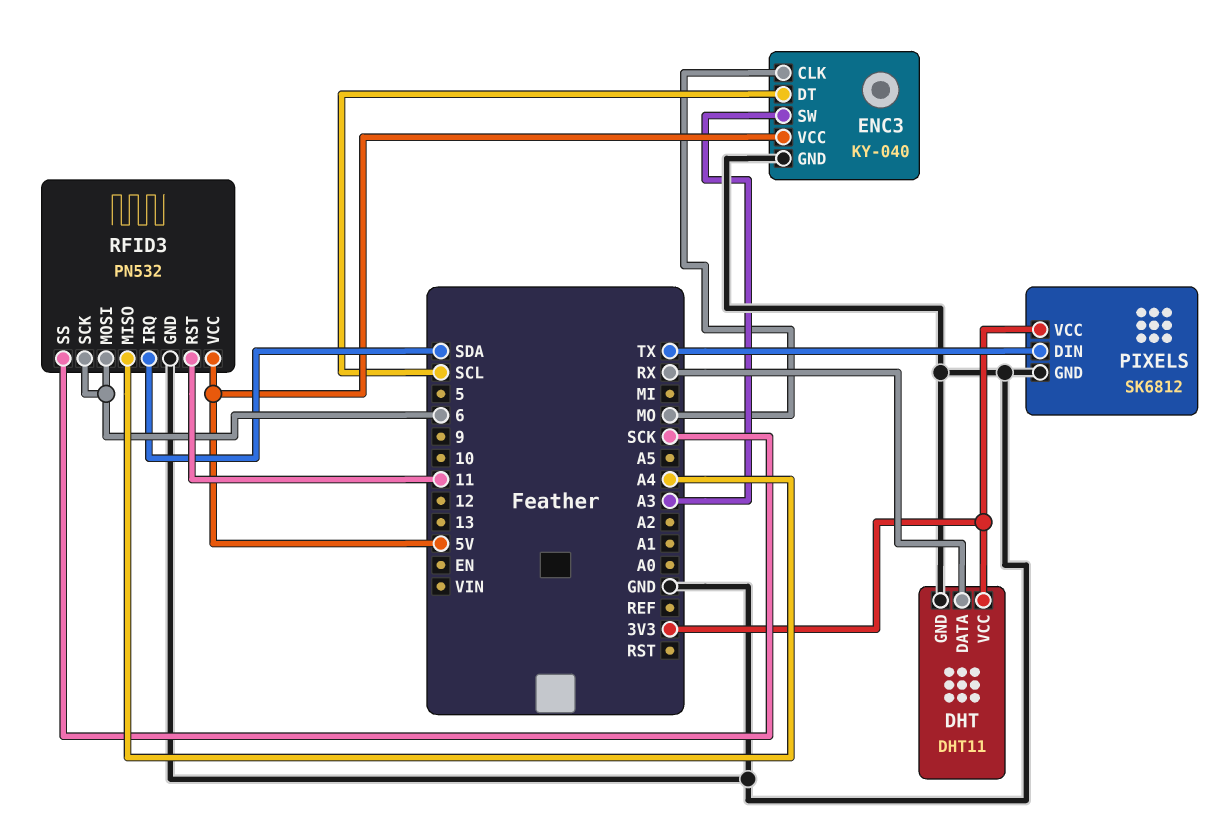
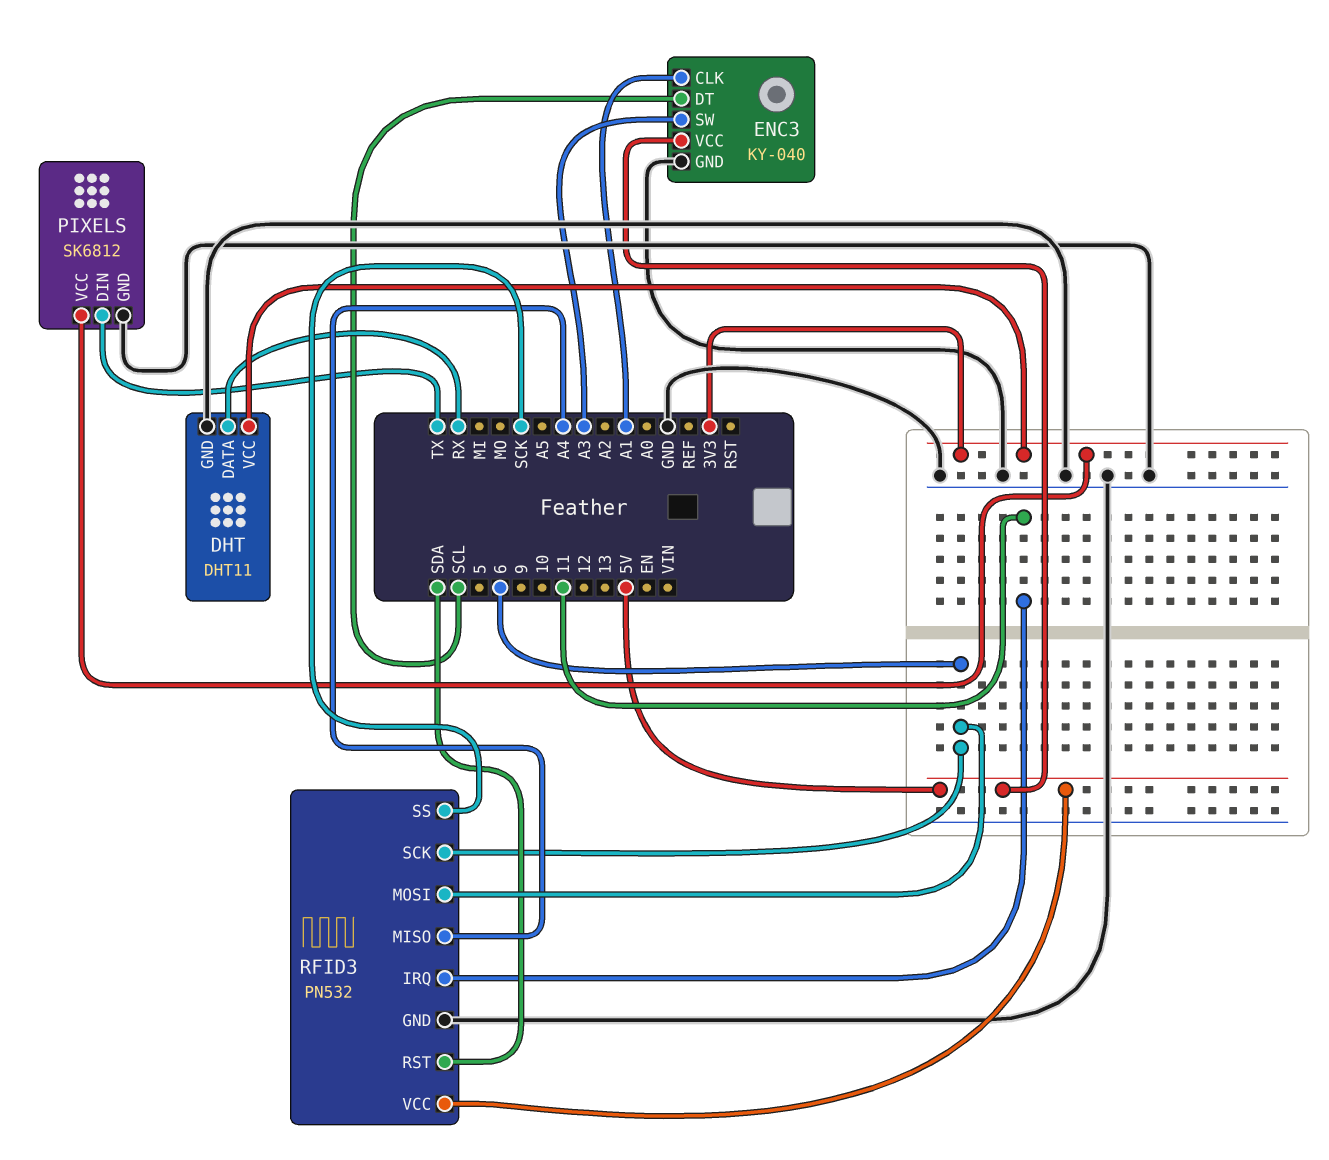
ENC3 pin CLK: MO -> A1
RFID3 pin IRQ: SDA -> 11
RFID3 pin RST: 11 -> SDA

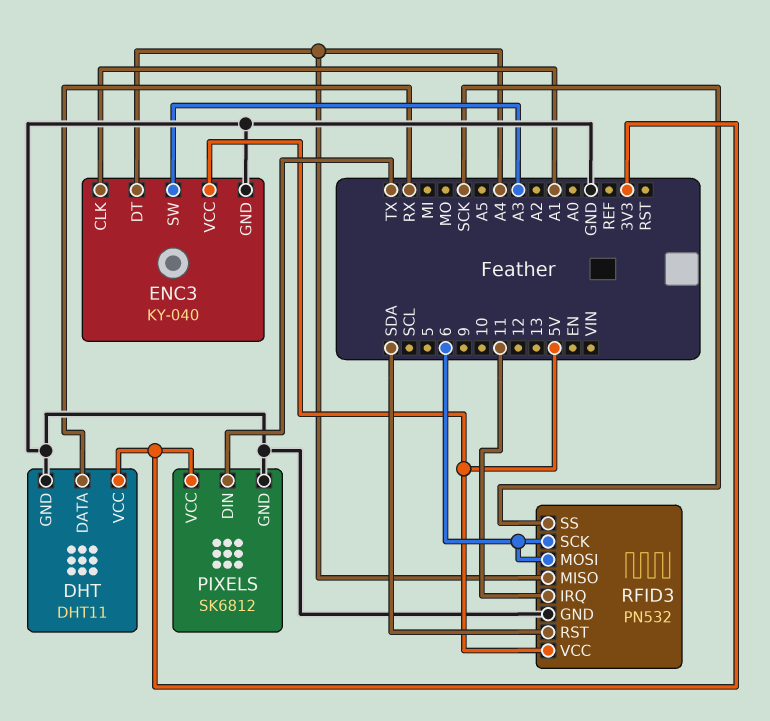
ENC3 pin DT: SCL -> A4

